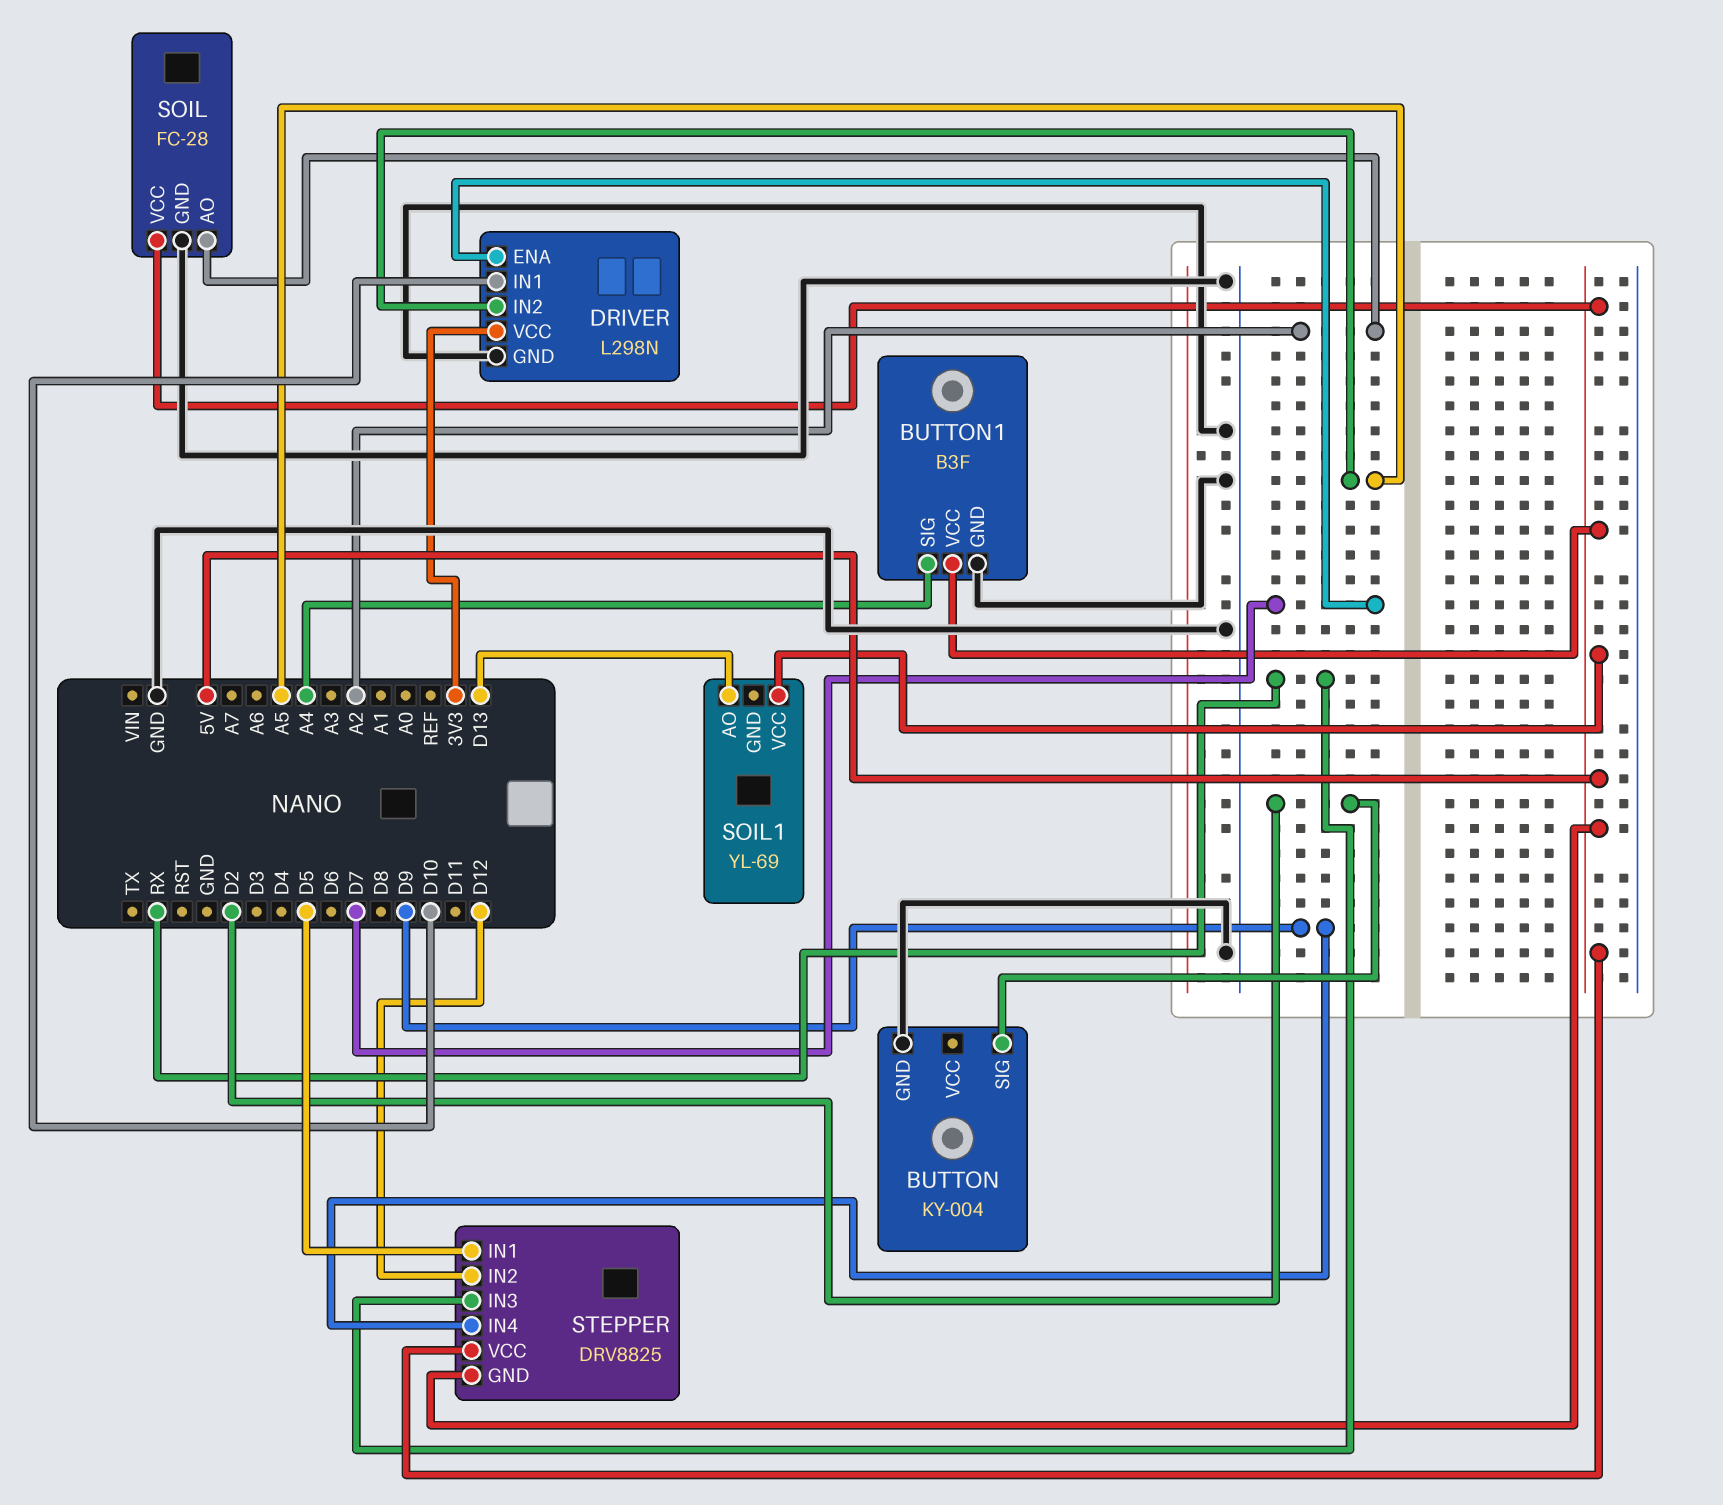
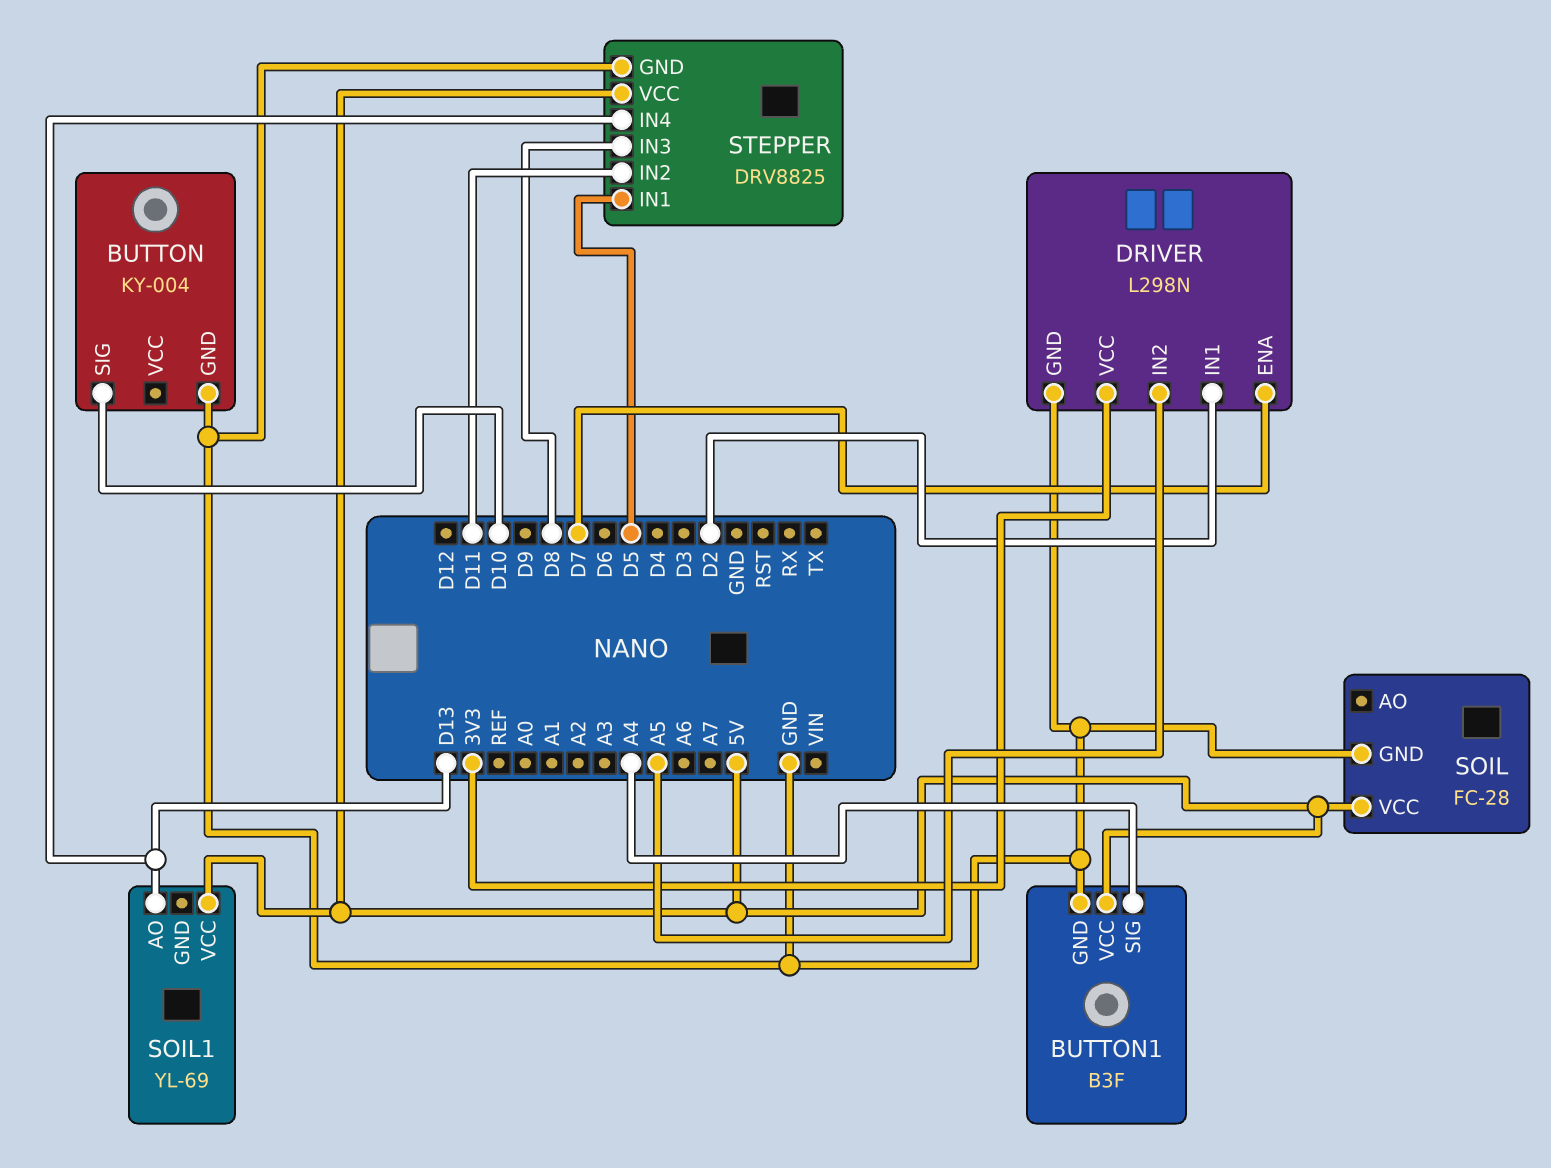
BUTTON pin SIG: D2 -> D10
DRIVER pin IN1: D10 -> D2
SOIL pin AO: A2 -> none
STEPPER pin GND: 5V -> GND
STEPPER pin IN2: D12 -> D11
STEPPER pin IN3: RX -> D8
STEPPER pin IN4: D9 -> D13

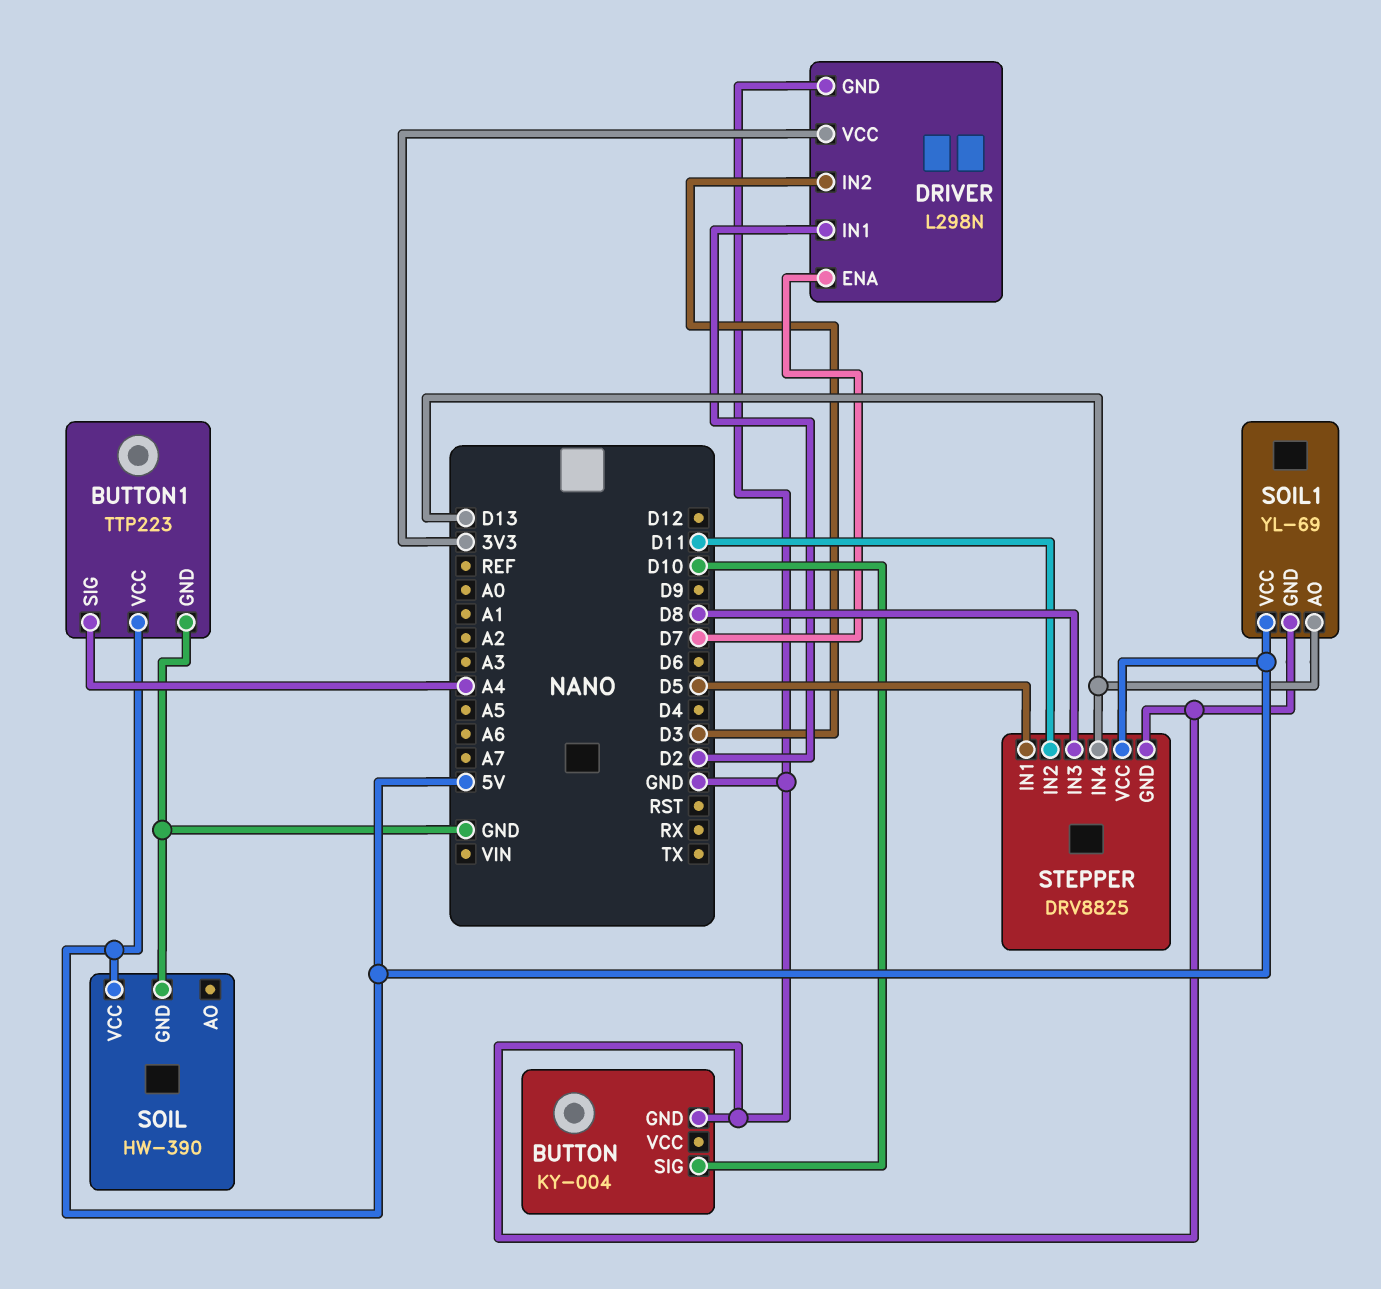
BUTTON1: B3F -> TTP223
DRIVER pin IN2: A5 -> D3
SOIL: FC-28 -> HW-390
SOIL1 pin GND: none -> GND

